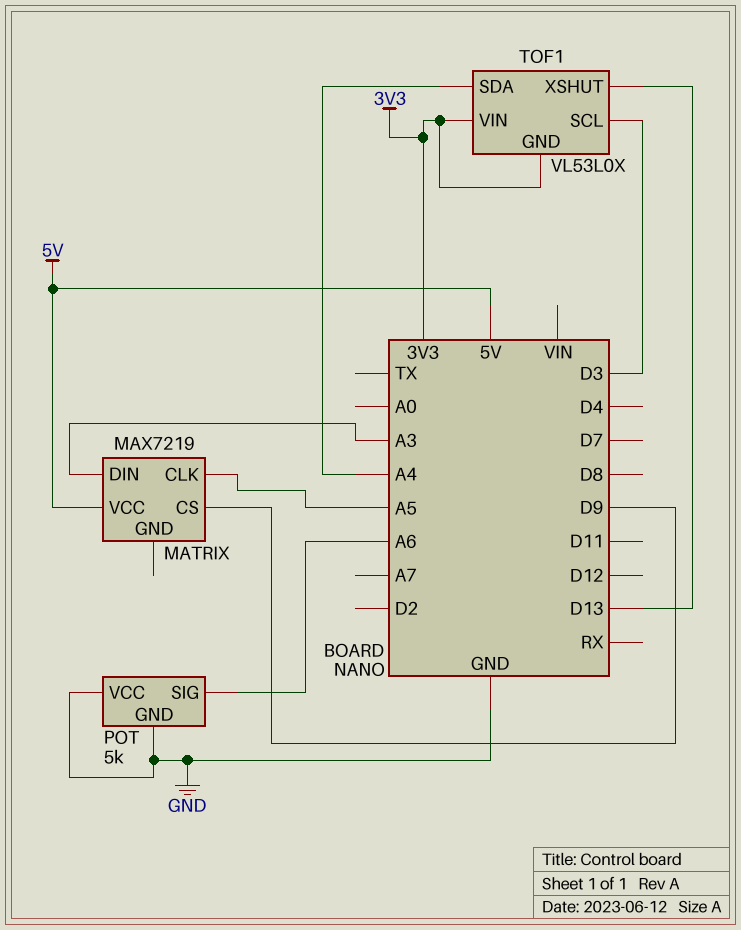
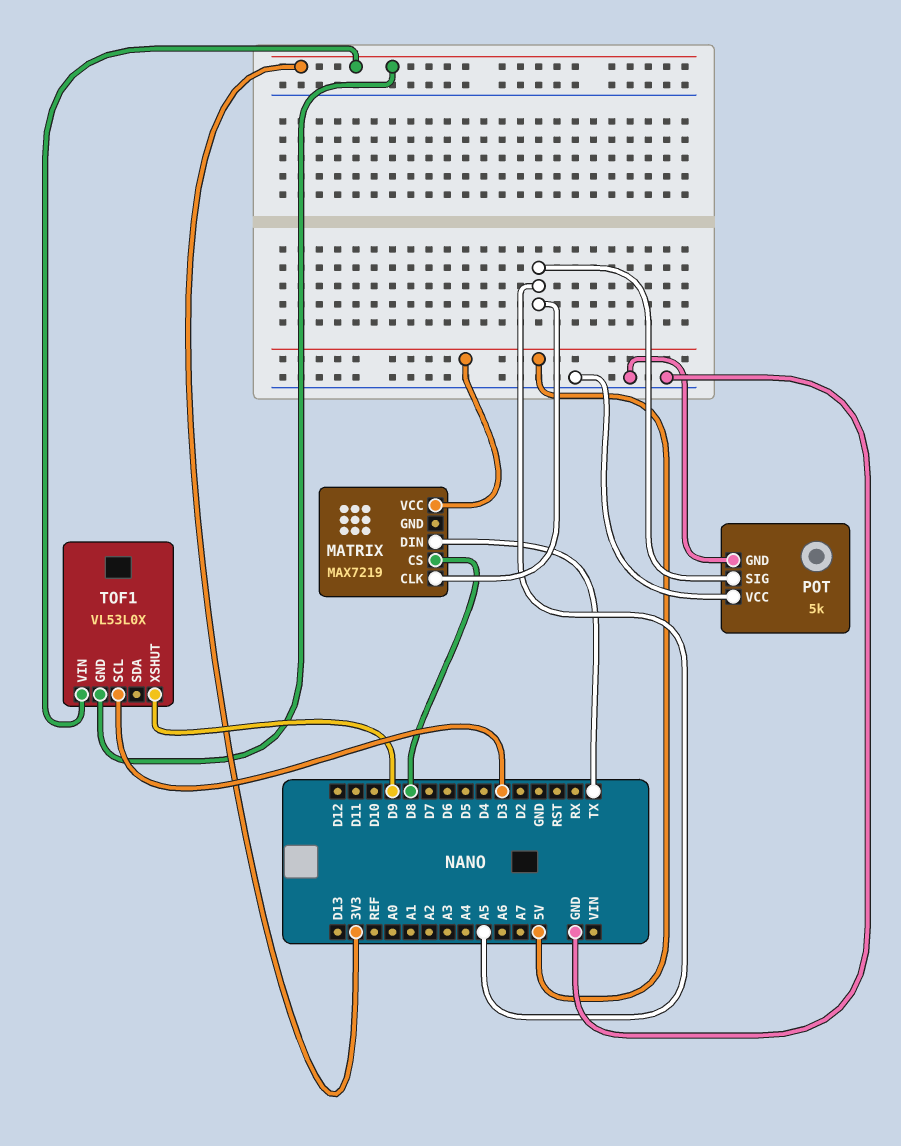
MATRIX pin CS: D9 -> D8
MATRIX pin DIN: A3 -> TX
POT pin SIG: A6 -> A5
TOF1 pin SDA: A4 -> none
TOF1 pin XSHUT: D13 -> D9

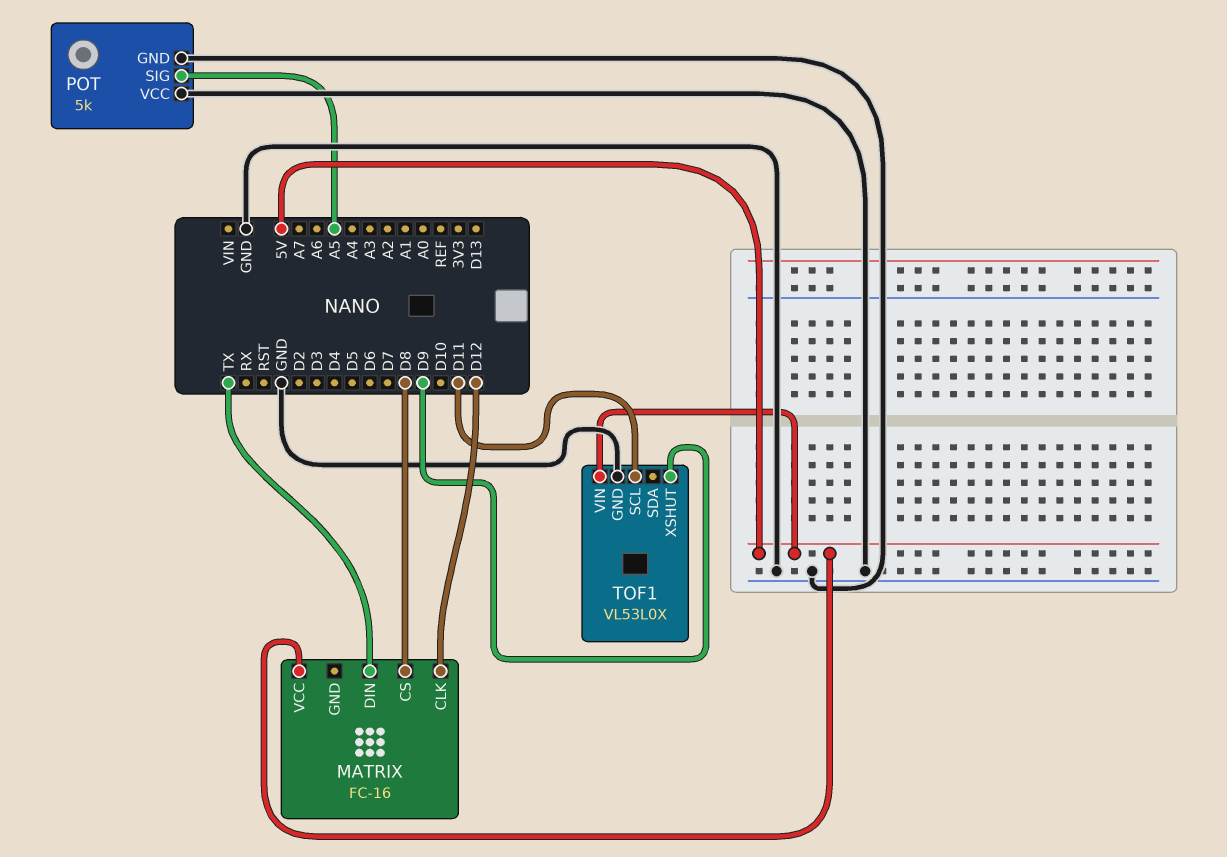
MATRIX: MAX7219 -> FC-16
MATRIX pin CLK: A5 -> D12
TOF1 pin GND: 3V3 -> GND
TOF1 pin SCL: D3 -> D11
TOF1 pin VIN: 3V3 -> 5V

